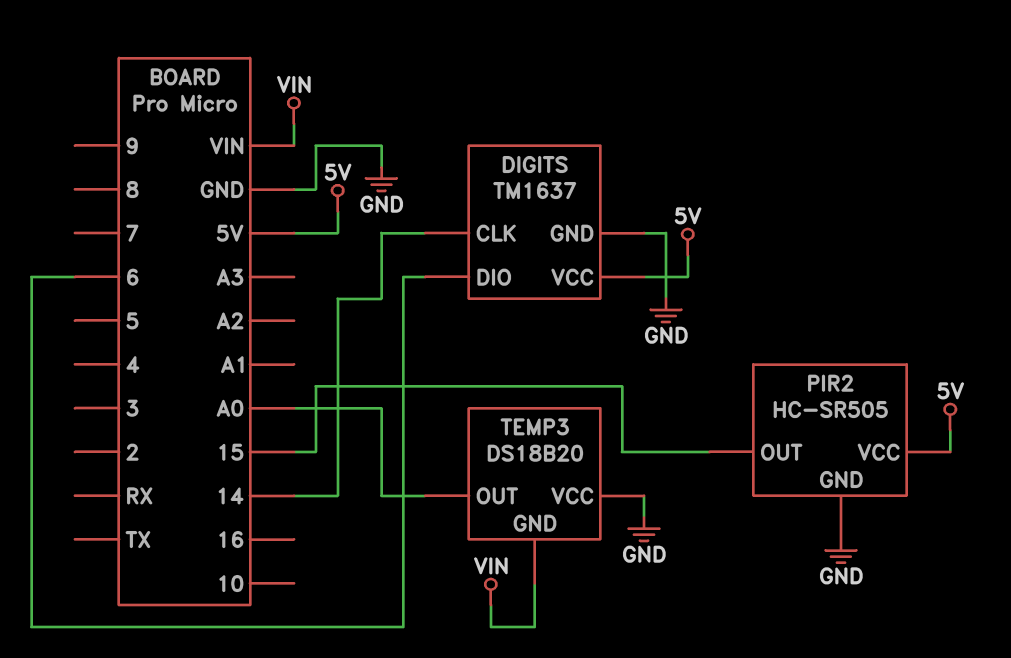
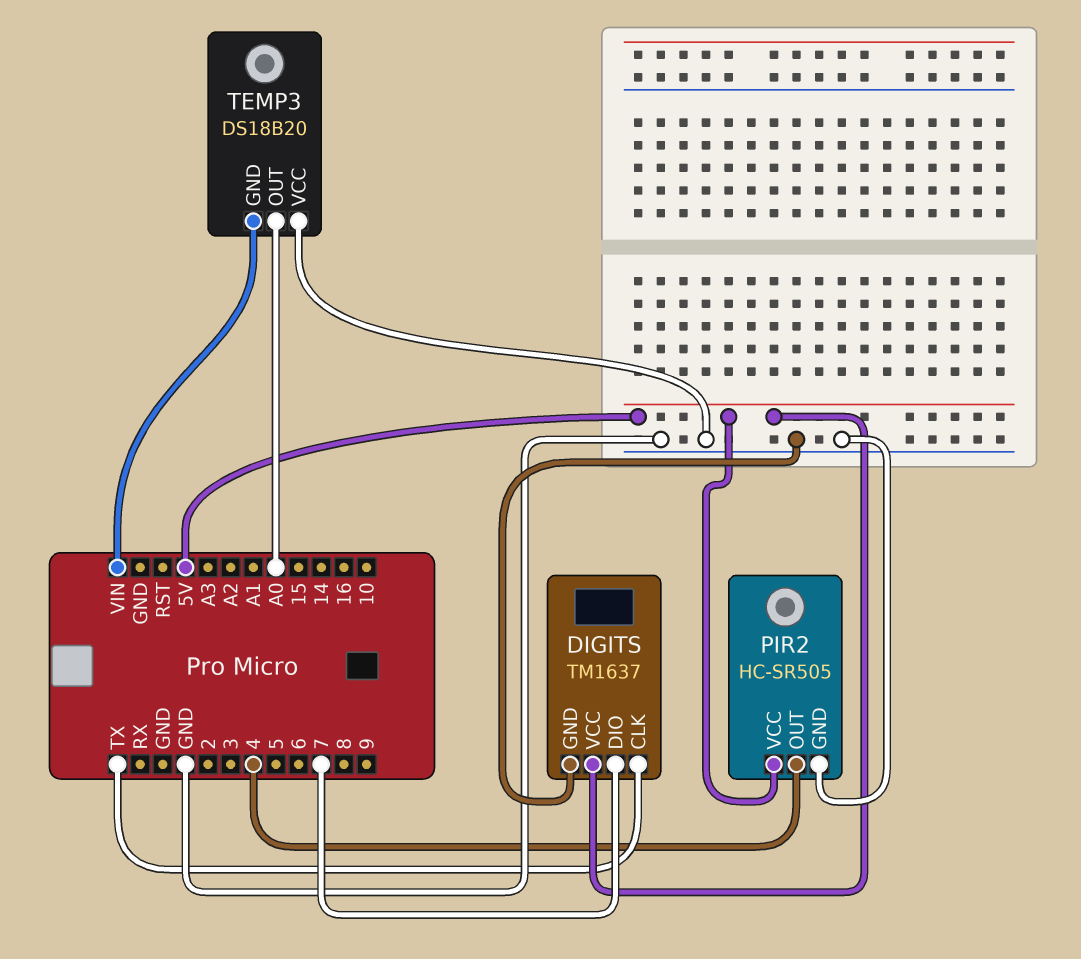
DIGITS pin CLK: 14 -> TX
DIGITS pin DIO: 6 -> 7
PIR2 pin OUT: 15 -> 4

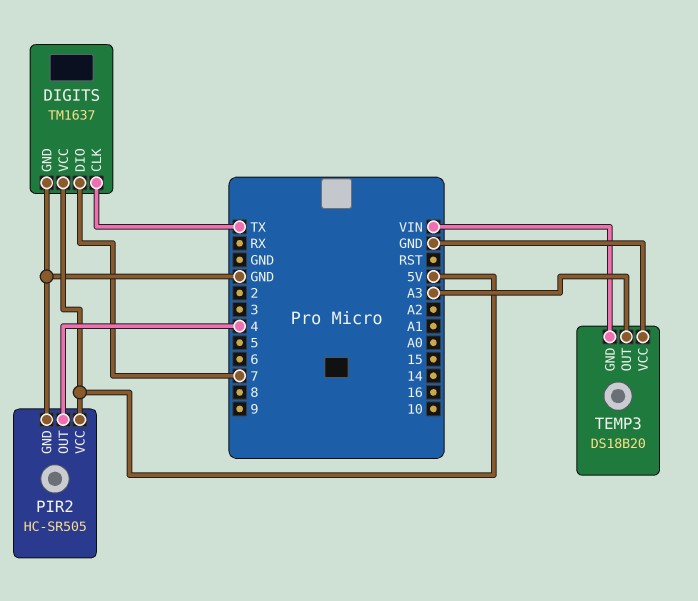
TEMP3 pin OUT: A0 -> A3

